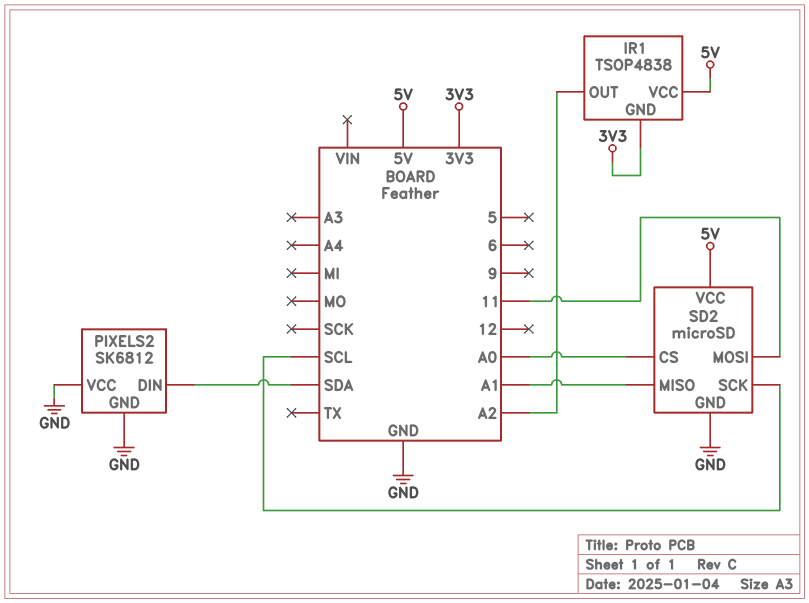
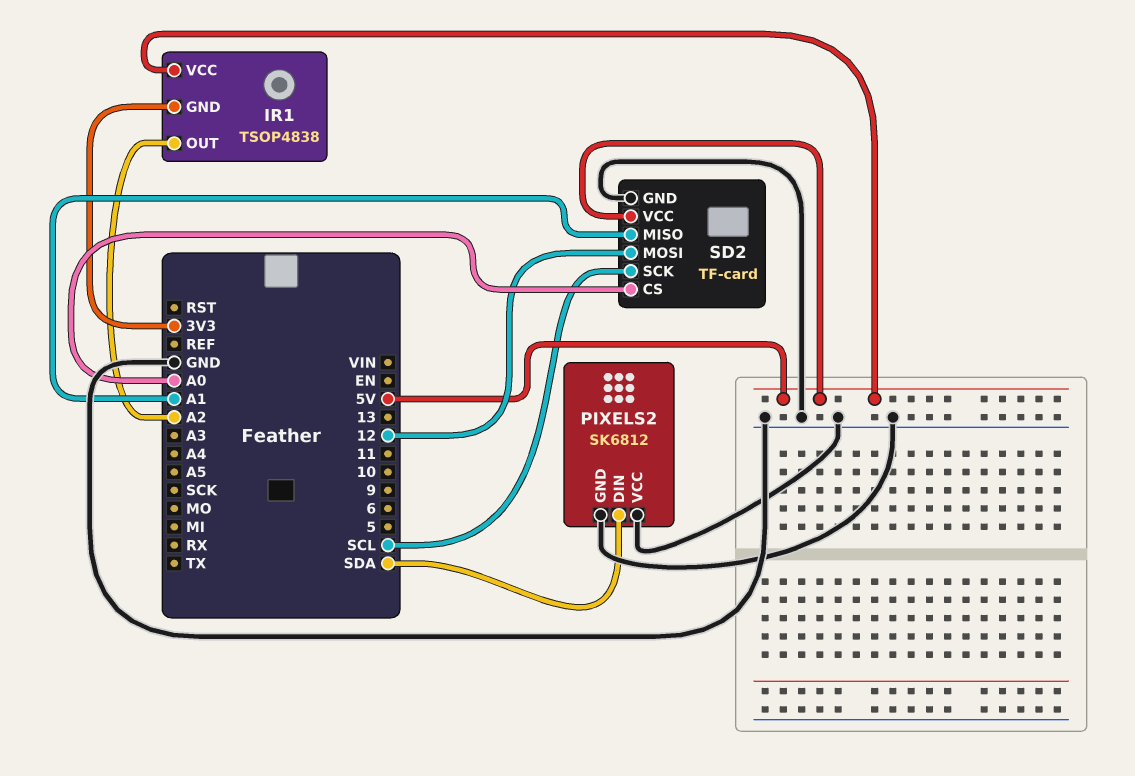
SD2: microSD -> TF-card
SD2 pin MOSI: 11 -> 12

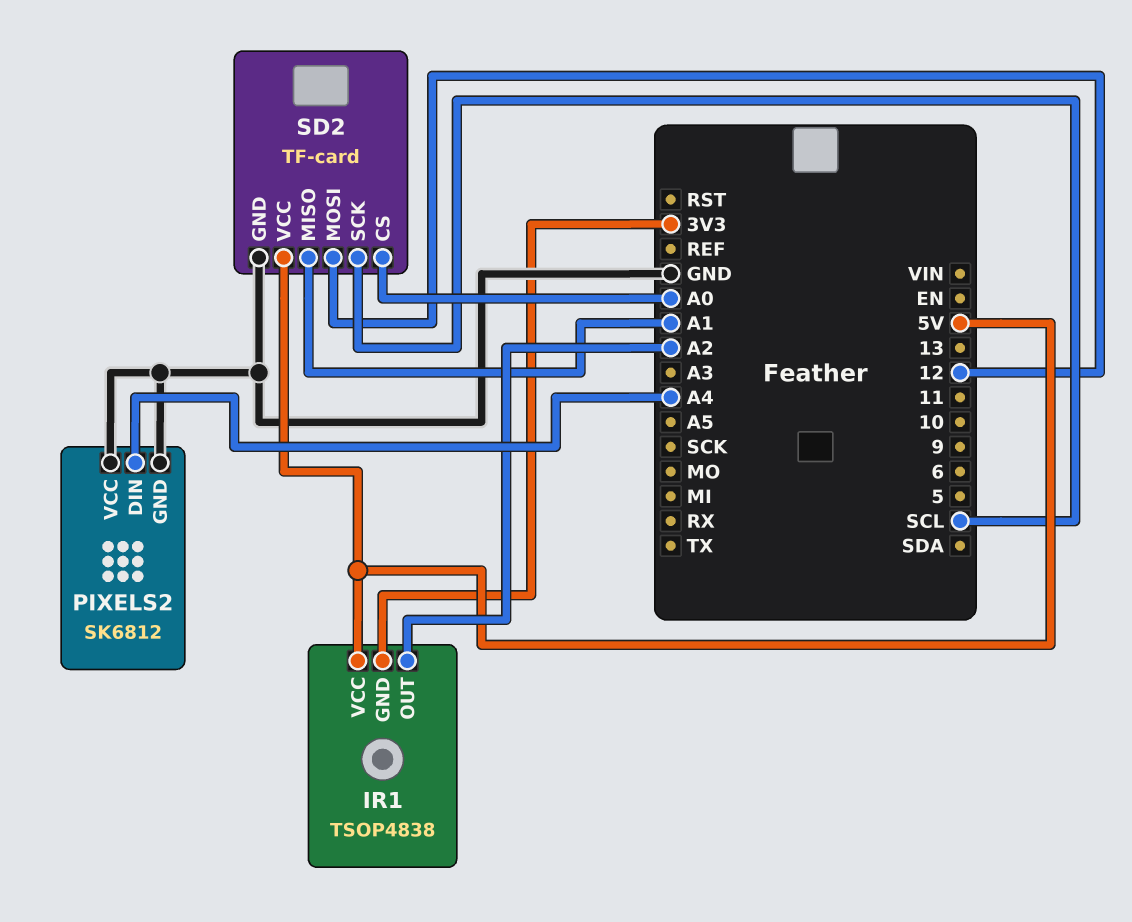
PIXELS2 pin DIN: SDA -> A4

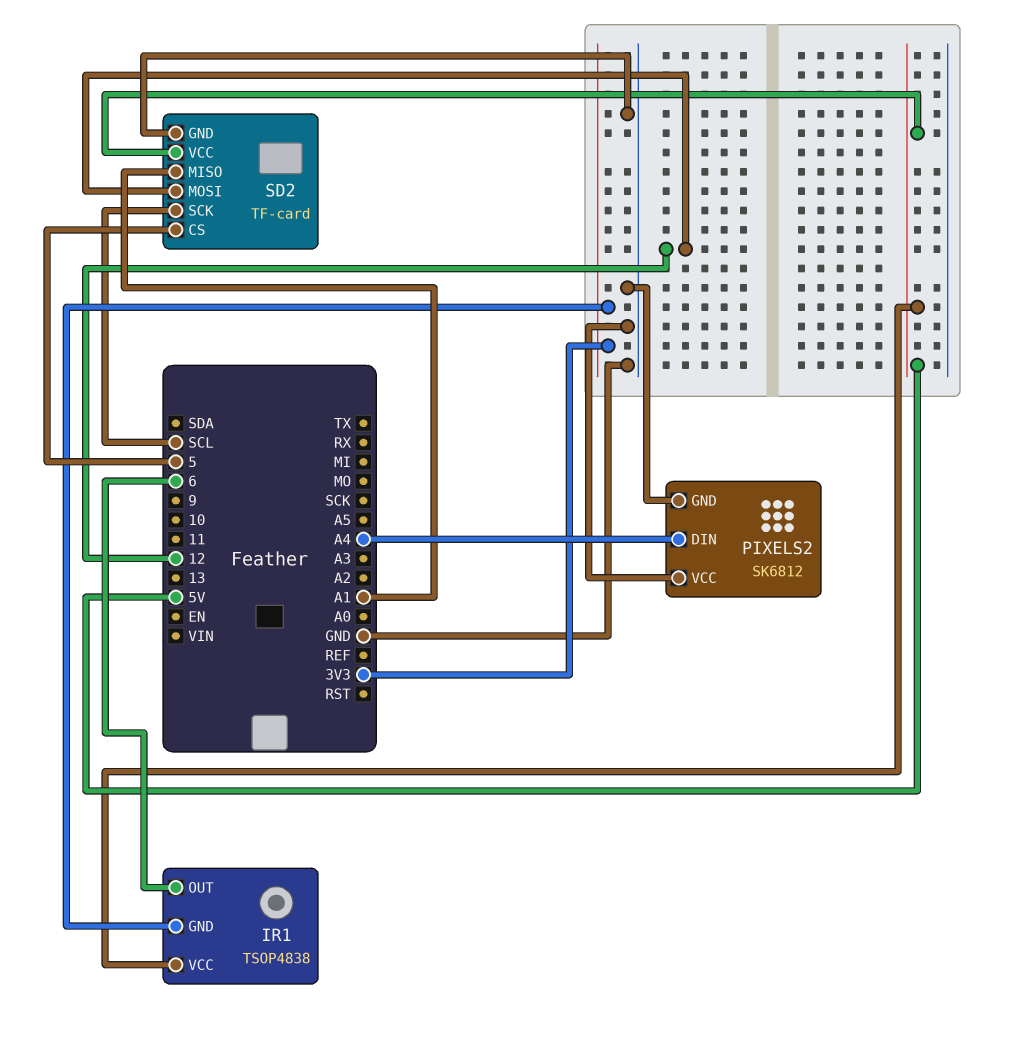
IR1 pin OUT: A2 -> 6
SD2 pin CS: A0 -> 5

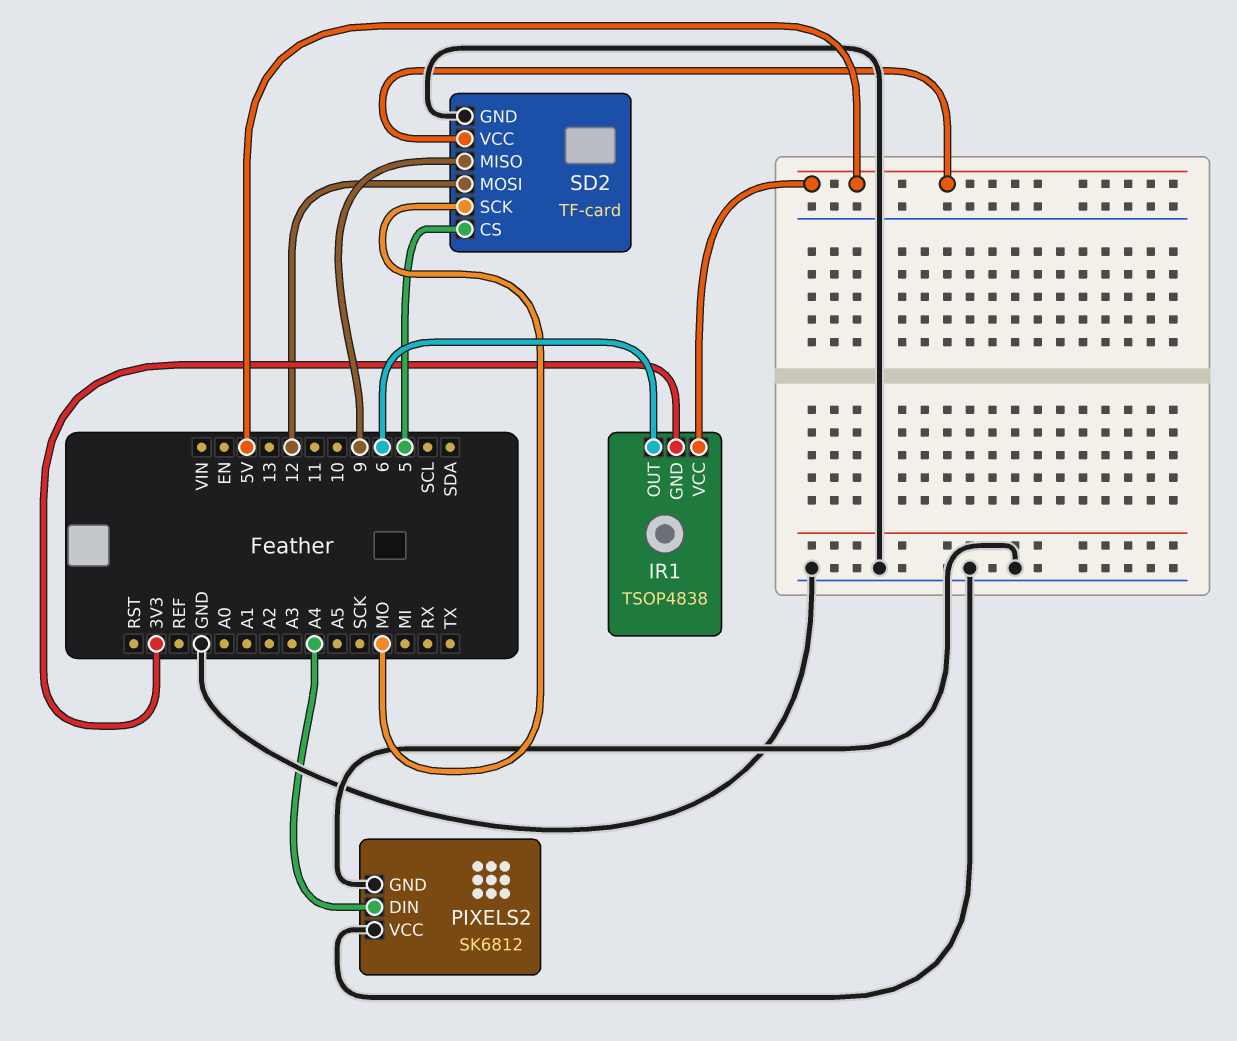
SD2 pin MISO: A1 -> 9
SD2 pin SCK: SCL -> MO

